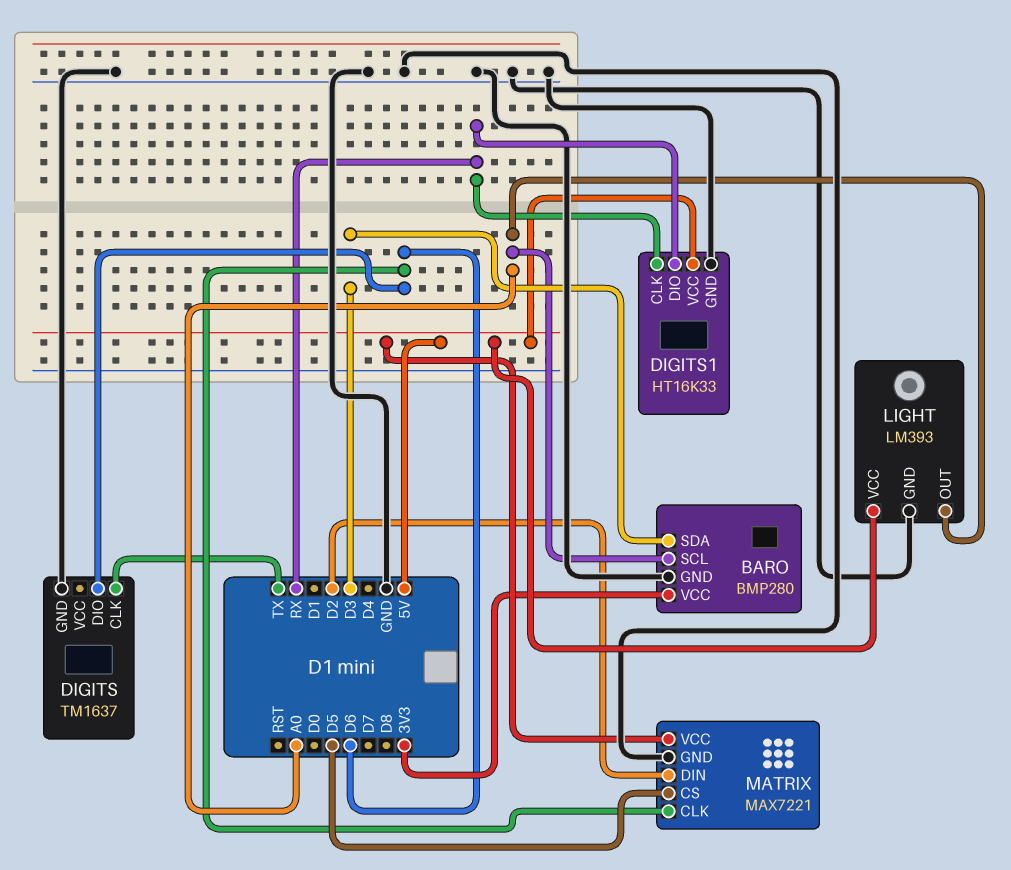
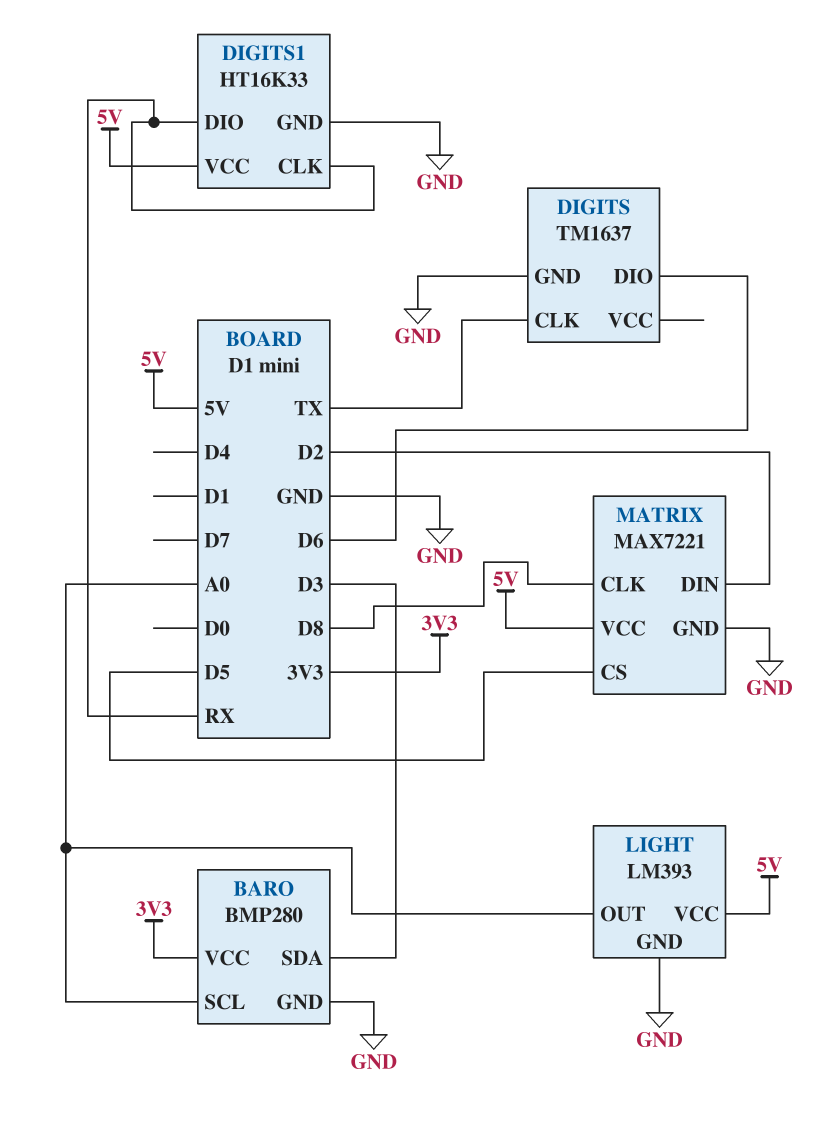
MATRIX pin CLK: D6 -> D8

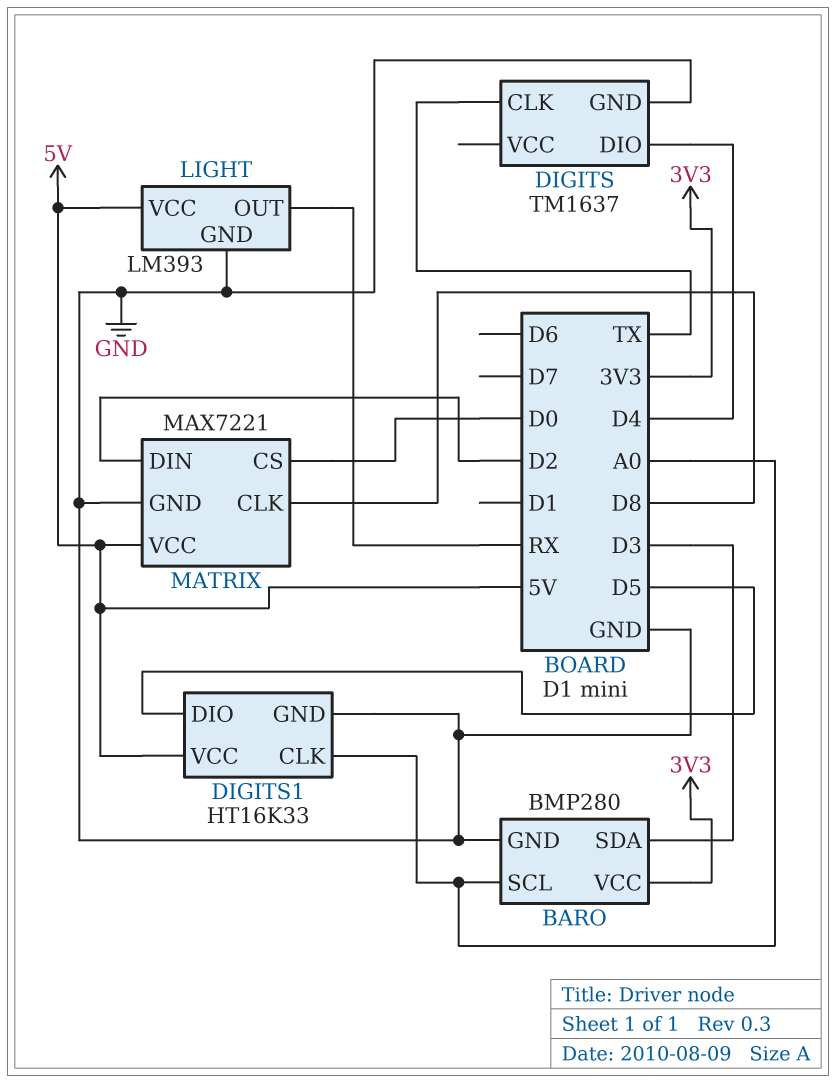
DIGITS pin DIO: D6 -> D4
DIGITS1 pin CLK: RX -> A0
DIGITS1 pin DIO: RX -> D5
LIGHT pin OUT: A0 -> RX
MATRIX pin CS: D5 -> D0

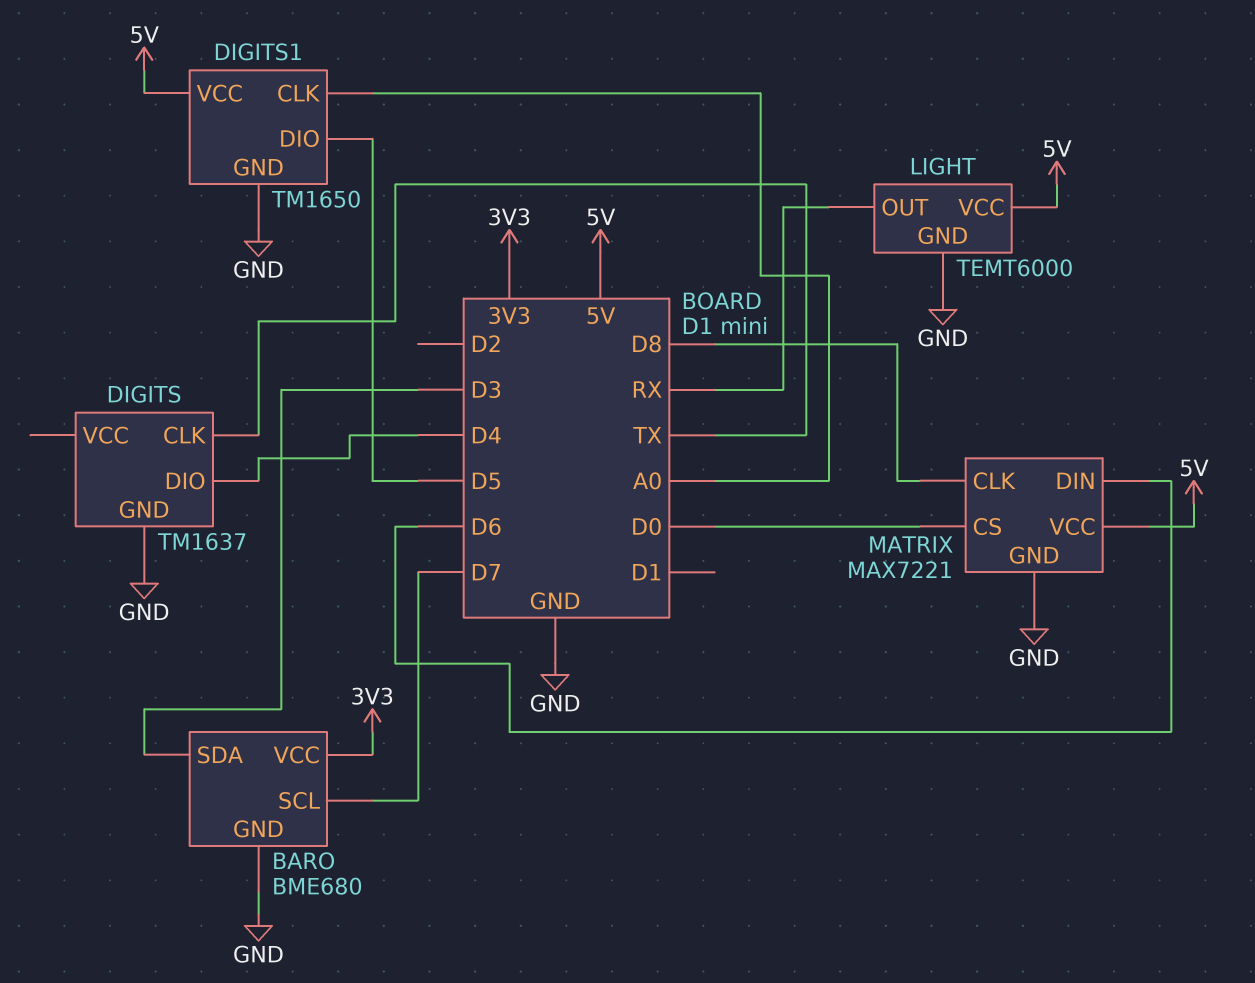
BARO: BMP280 -> BME680
BARO pin SCL: A0 -> D7
DIGITS1: HT16K33 -> TM1650
LIGHT: LM393 -> TEMT6000
MATRIX pin DIN: D2 -> D6

